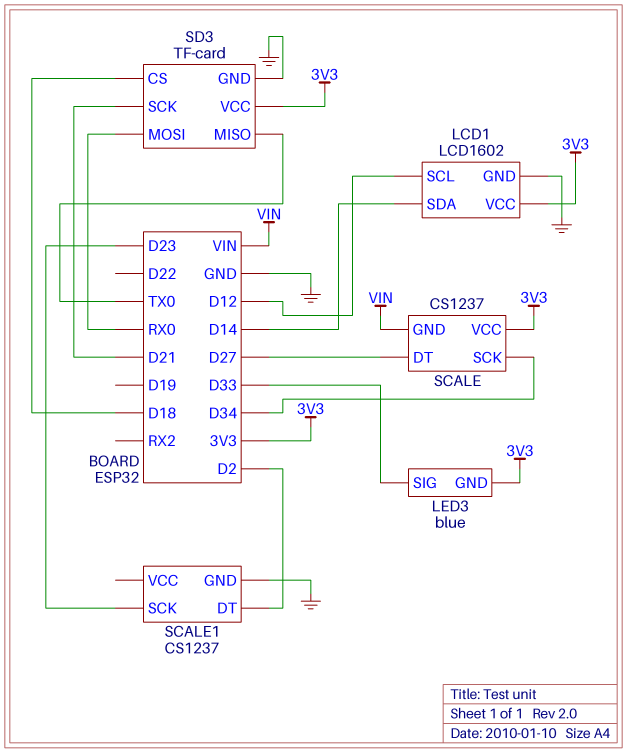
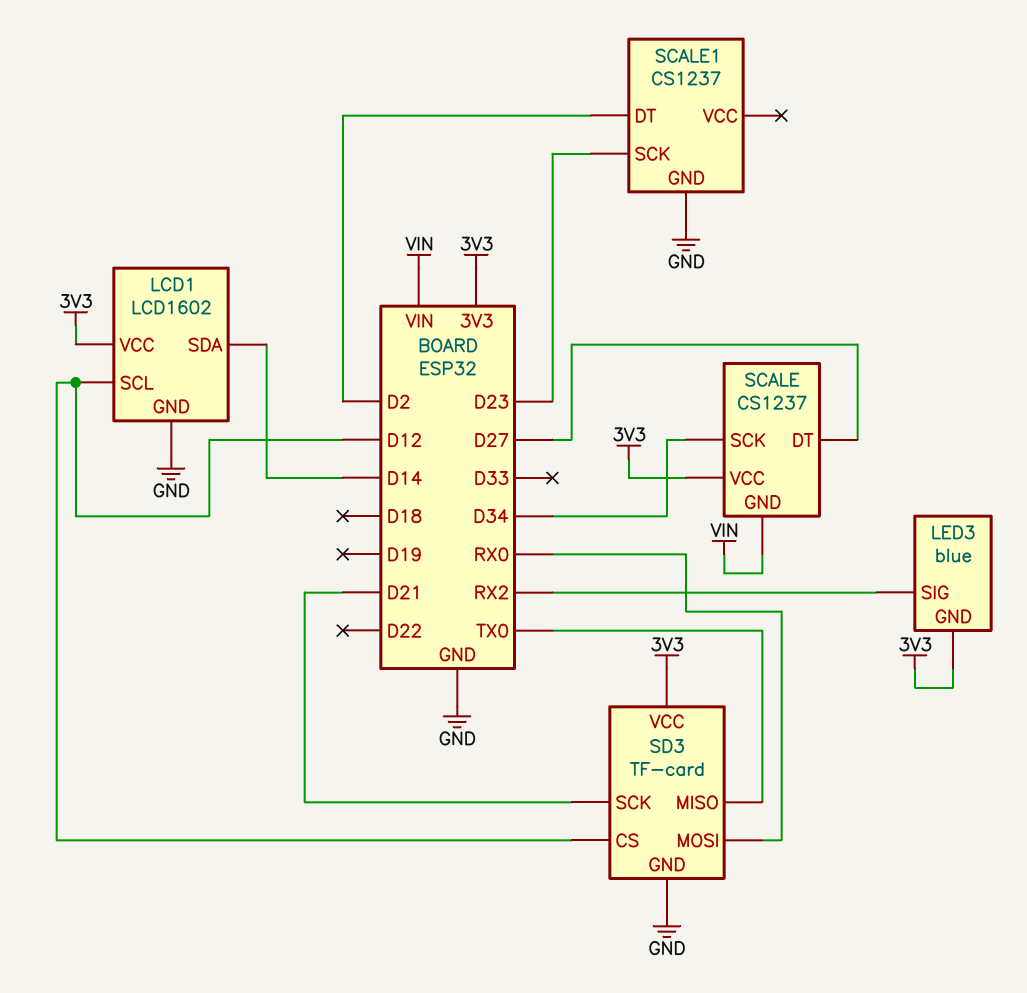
LED3 pin SIG: D33 -> RX2
SD3 pin CS: D18 -> D12

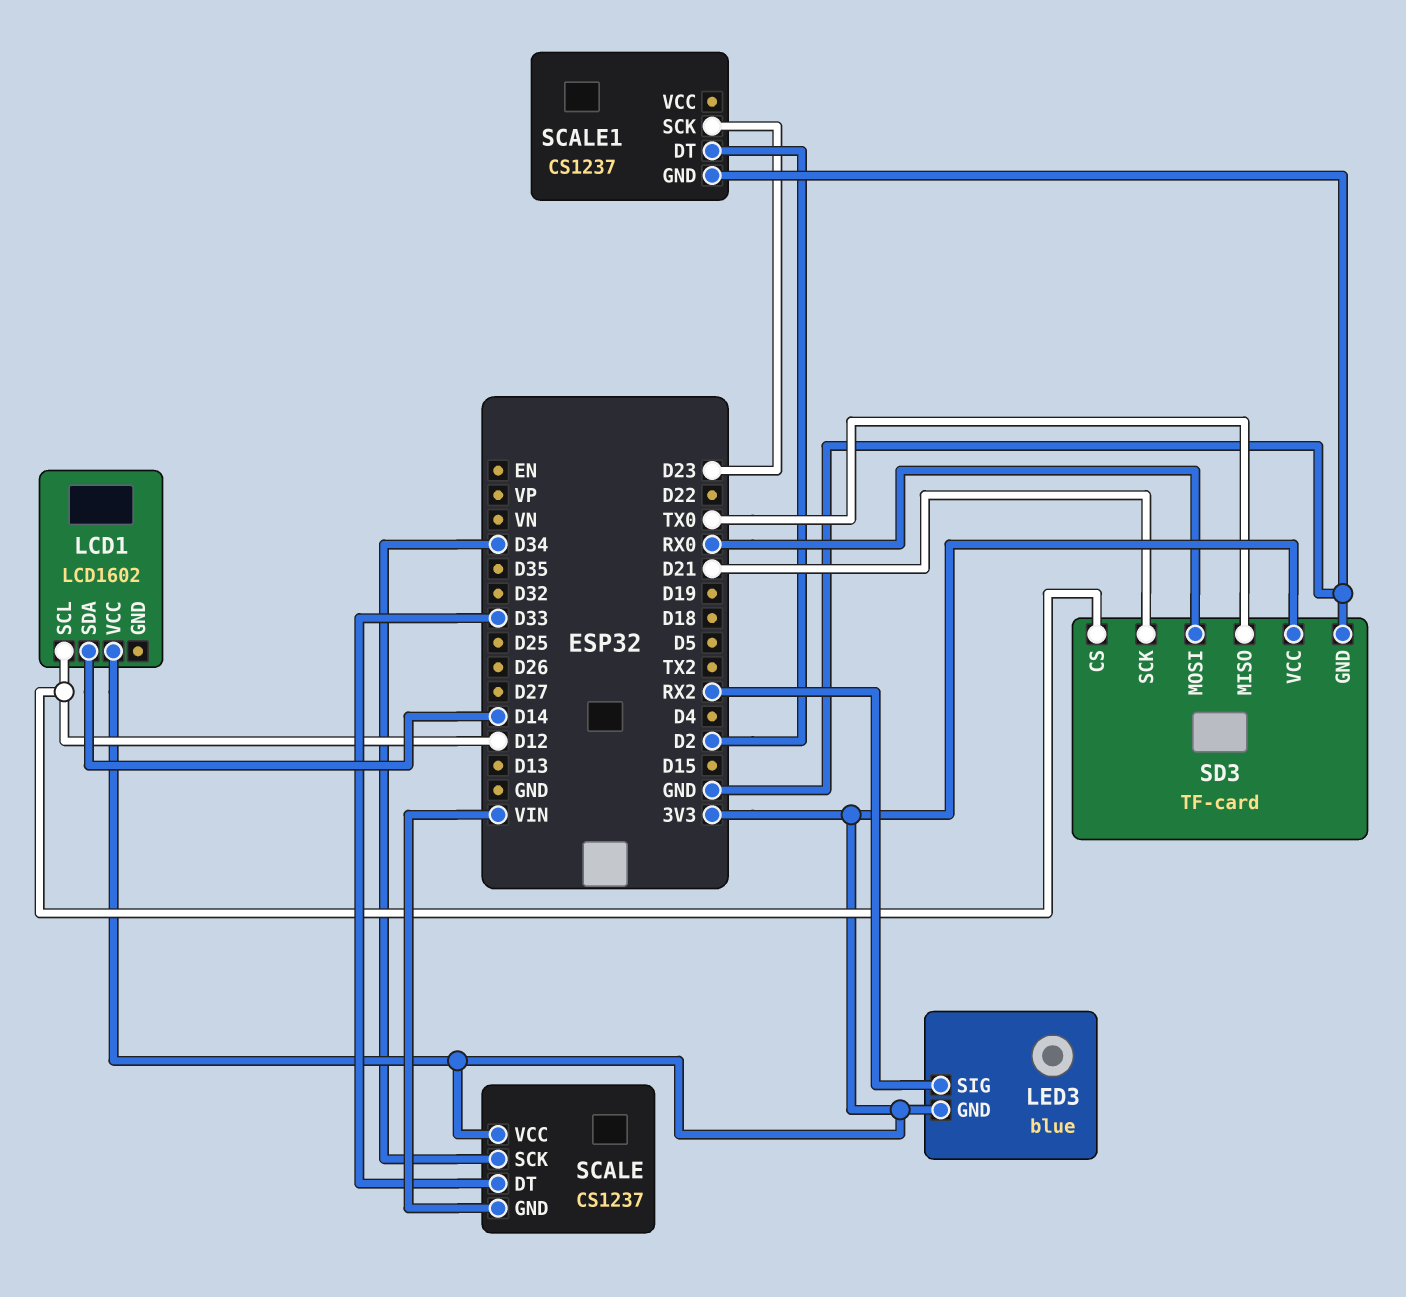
LCD1 pin GND: GND -> none
SCALE pin DT: D27 -> D33

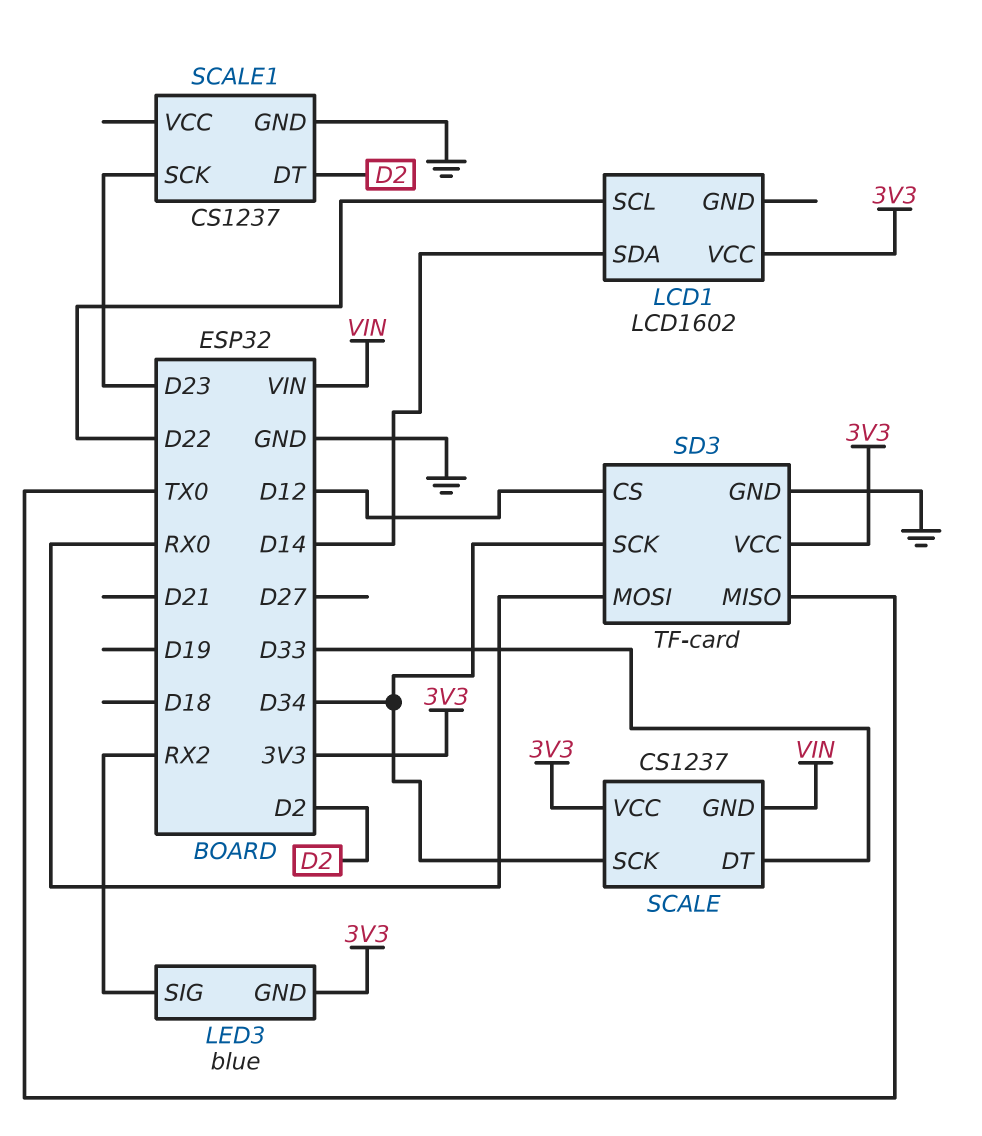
LCD1 pin SCL: D12 -> D22
SD3 pin SCK: D21 -> D34

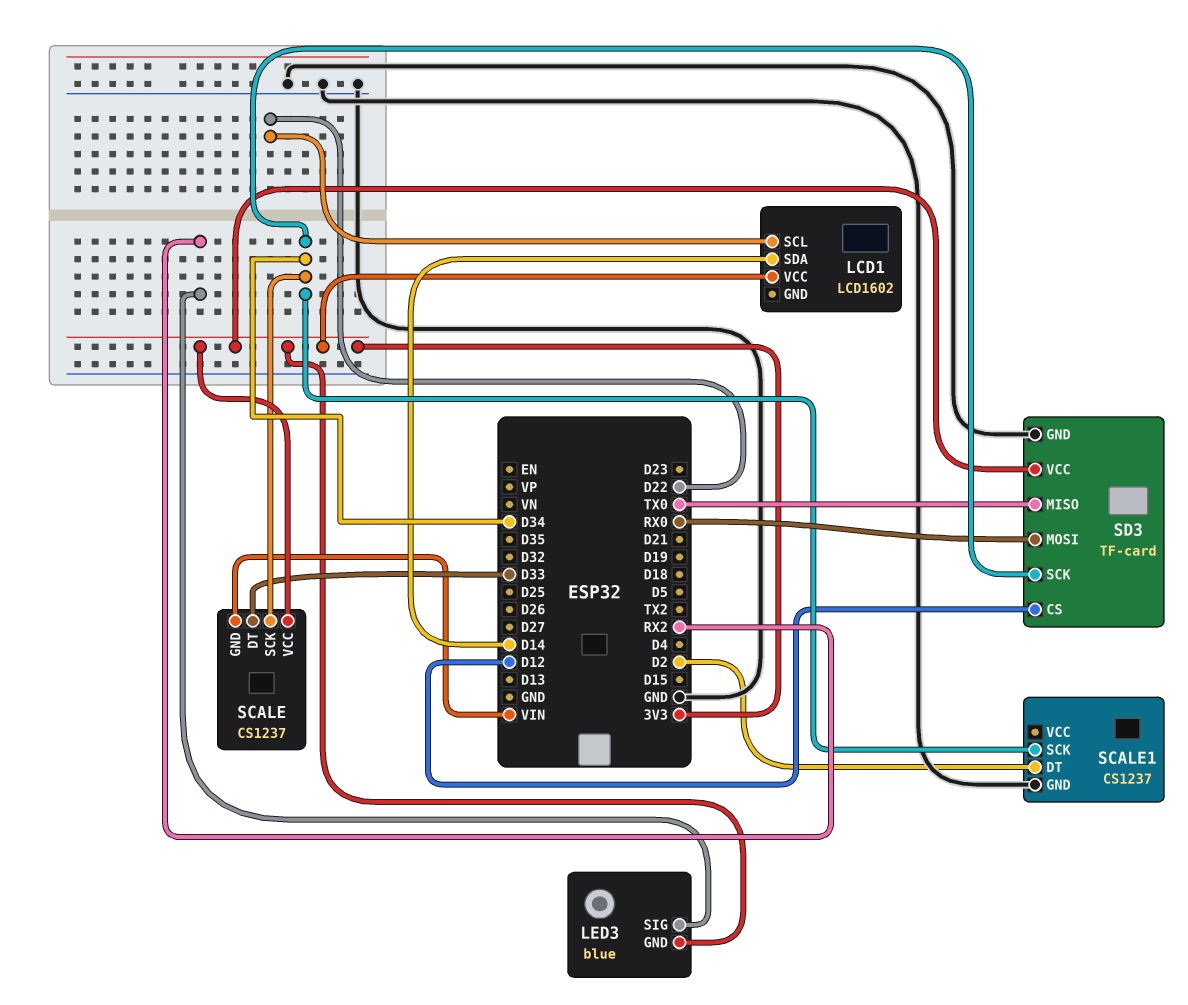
SCALE1 pin SCK: D23 -> D34

